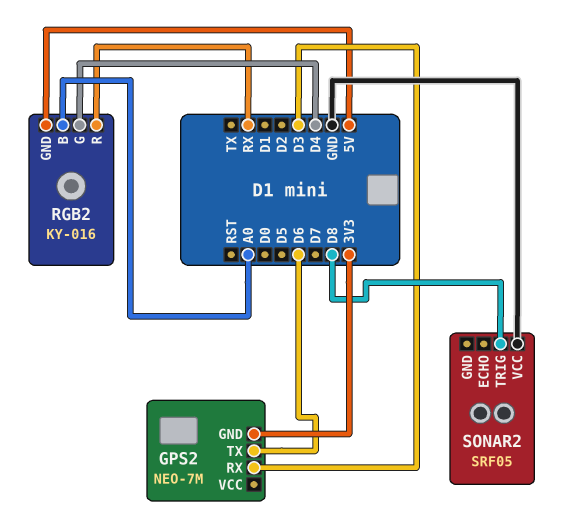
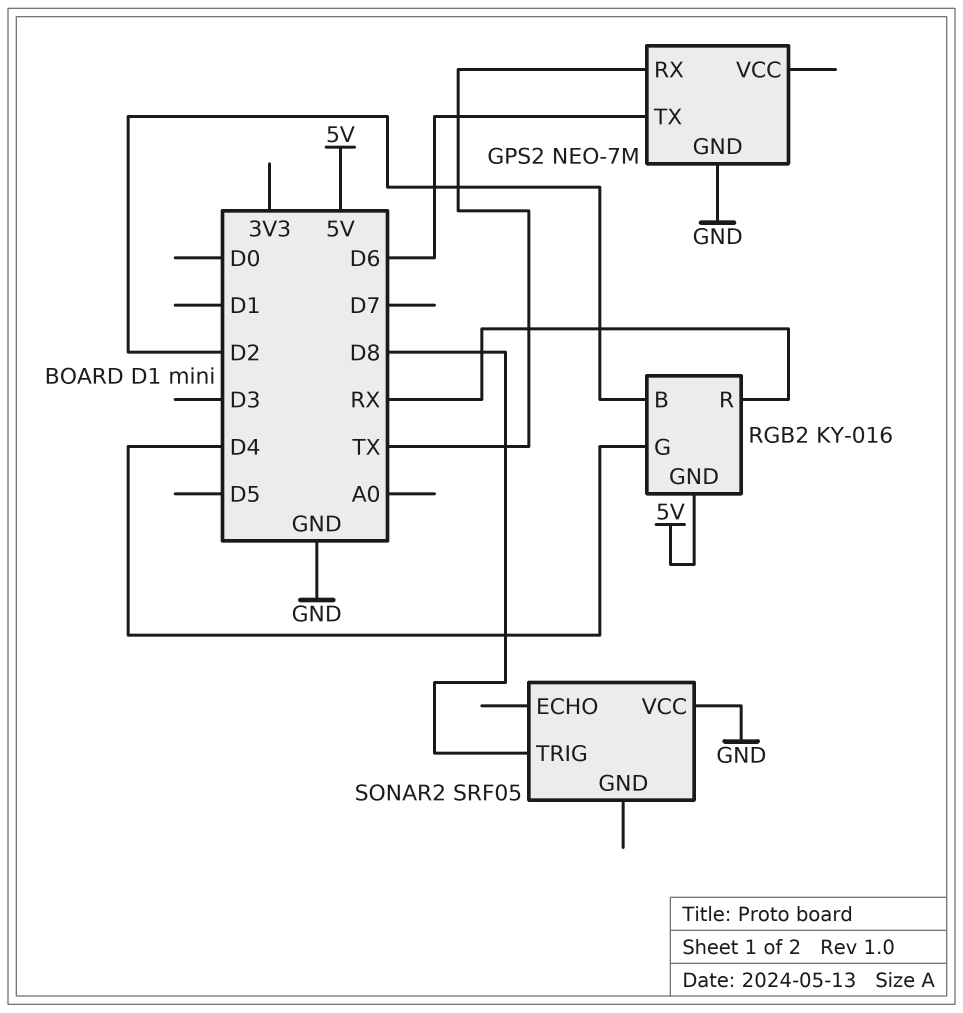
GPS2 pin GND: 3V3 -> GND
GPS2 pin RX: D3 -> TX
RGB2 pin B: A0 -> D2

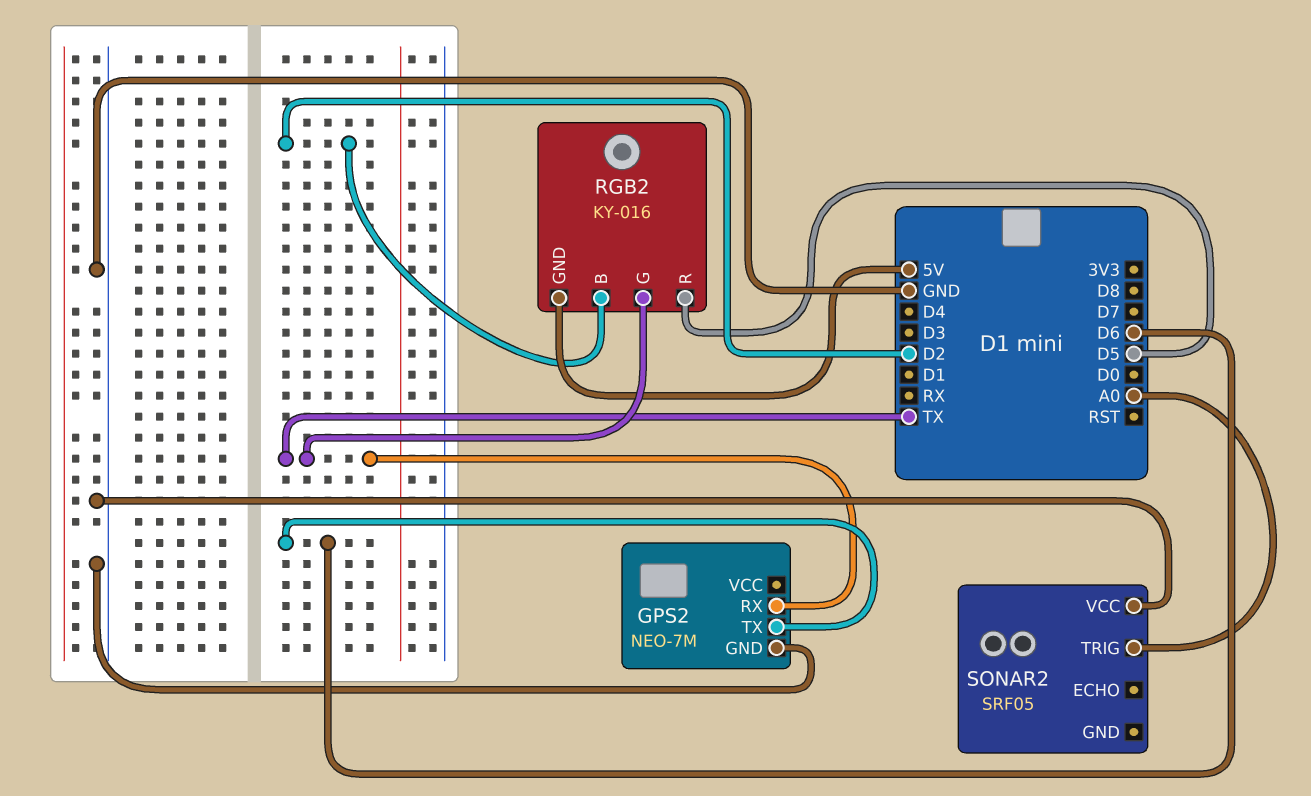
RGB2 pin G: D4 -> TX
RGB2 pin R: RX -> D5
SONAR2 pin TRIG: D8 -> A0

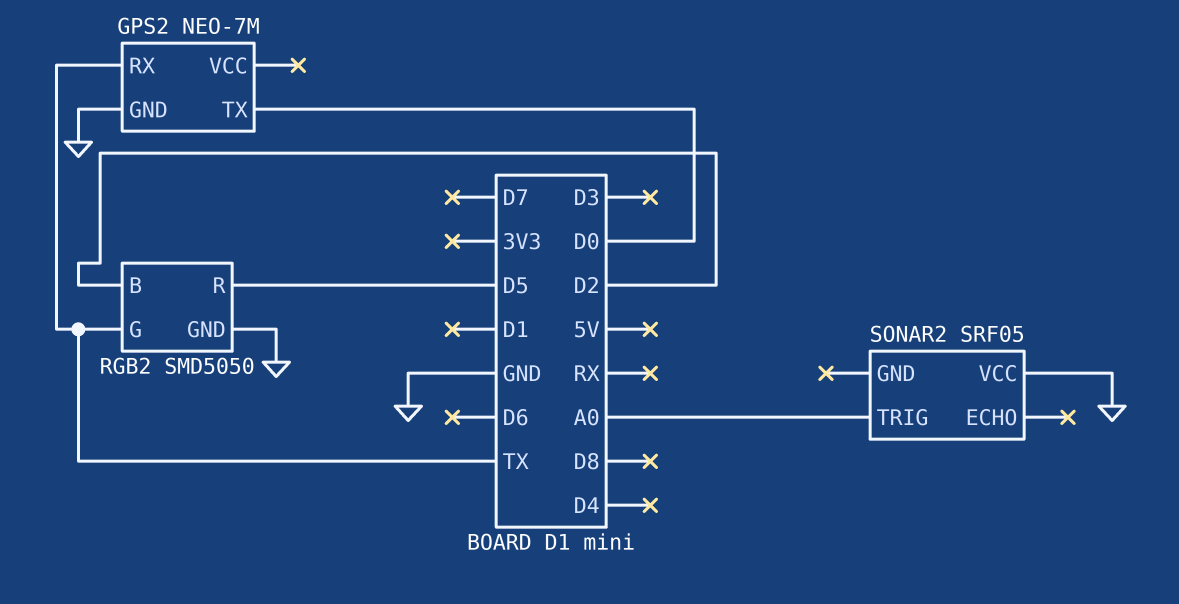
GPS2 pin TX: D6 -> D0
RGB2: KY-016 -> SMD5050
RGB2 pin GND: 5V -> GND

